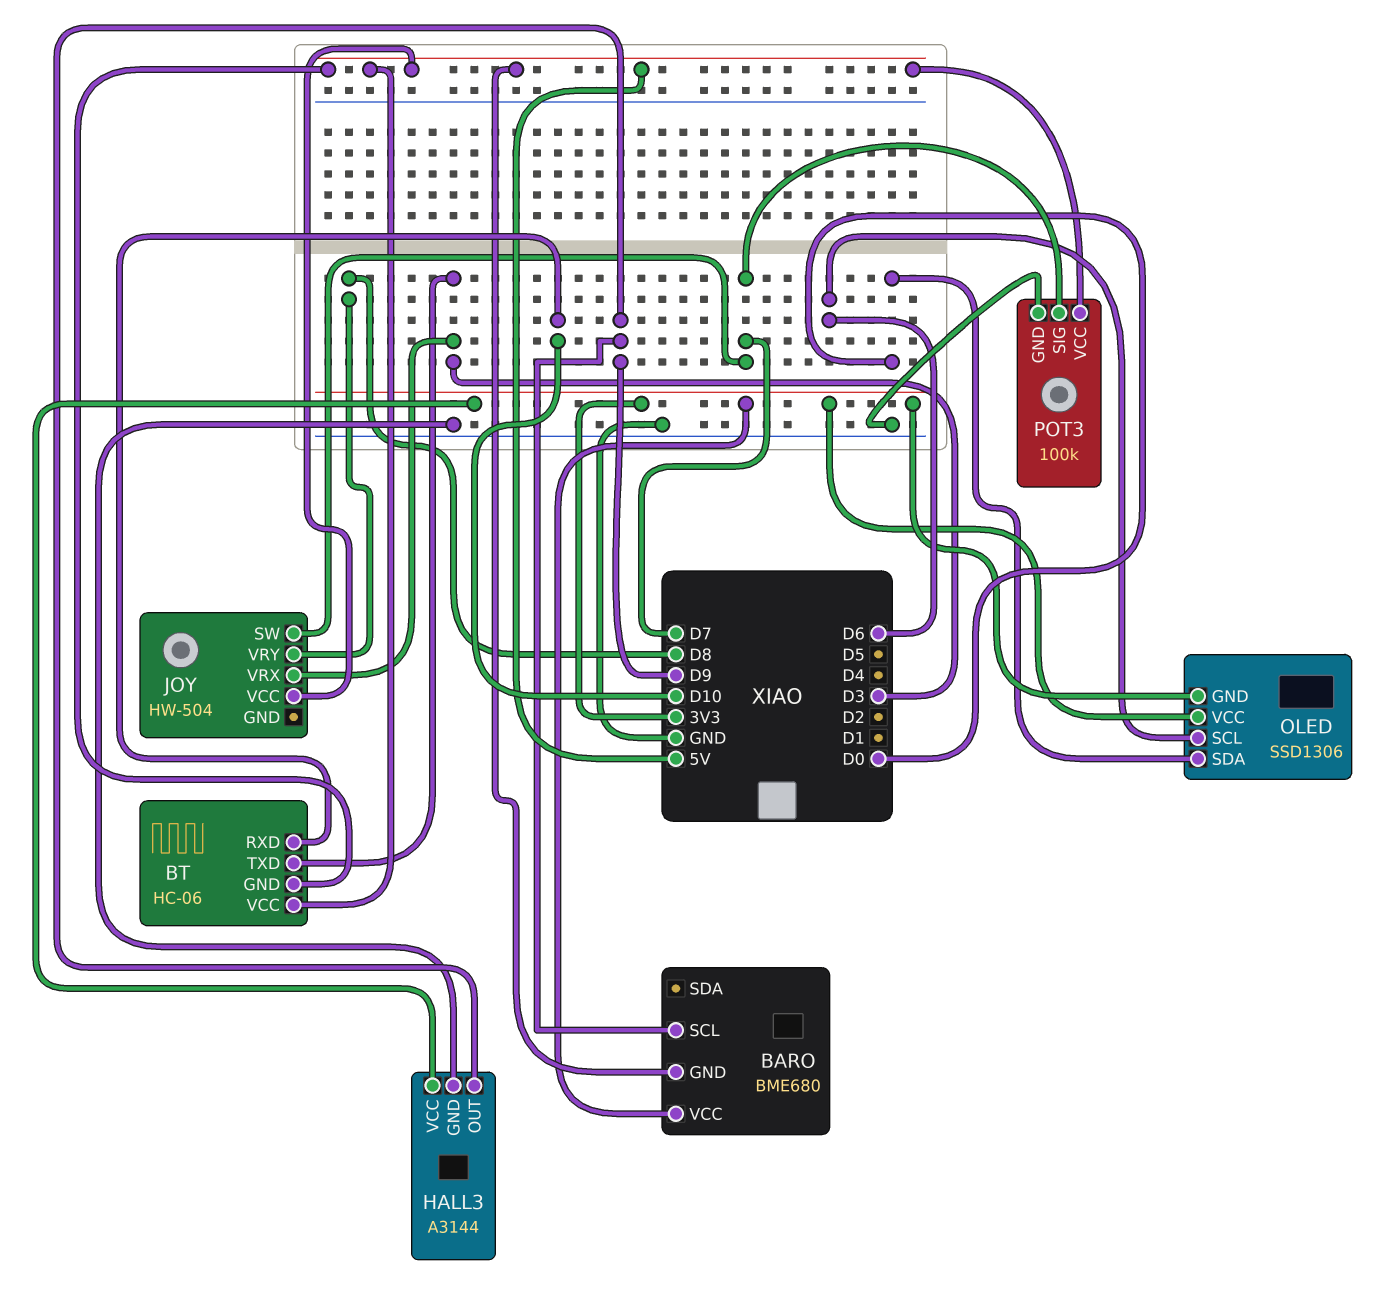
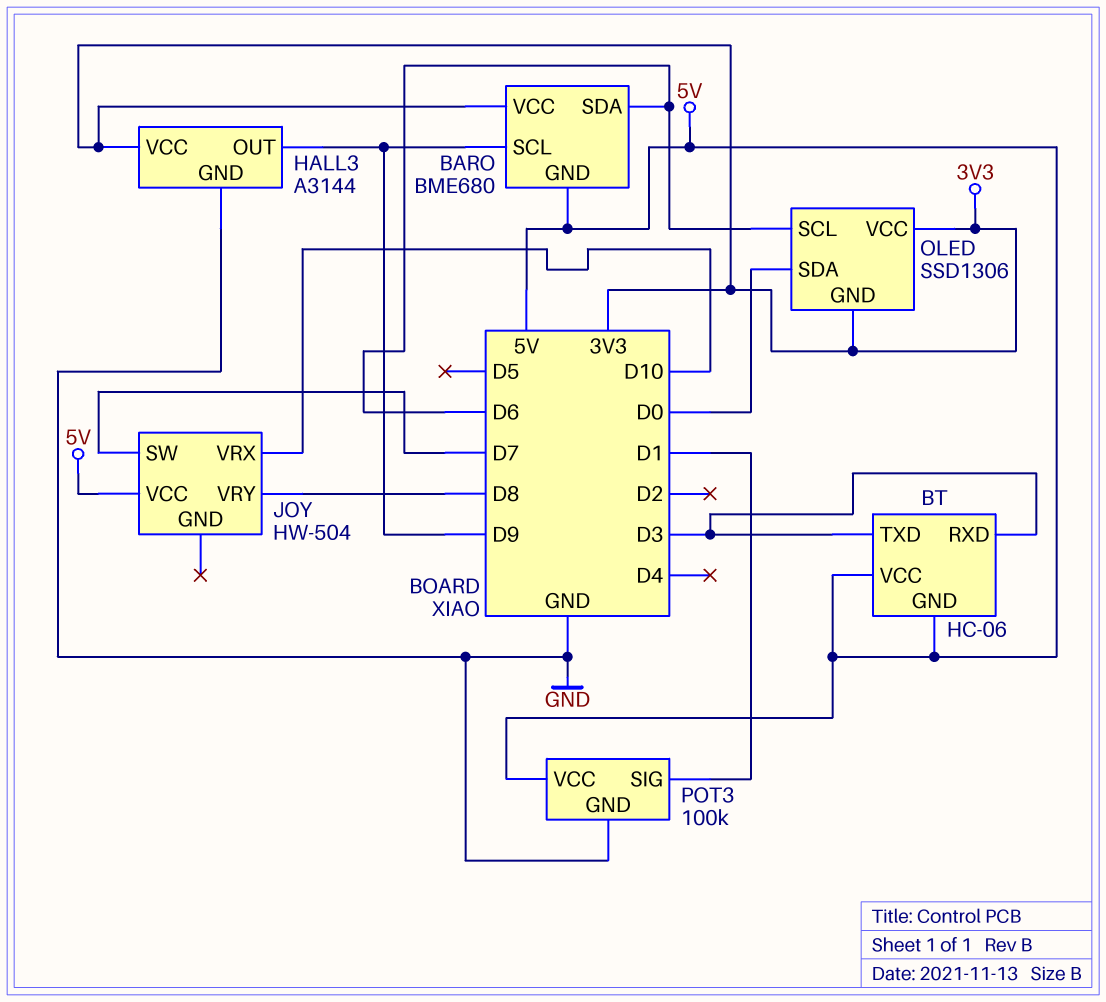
BARO pin SDA: none -> D6
BT pin RXD: D10 -> D3
JOY pin VRX: D3 -> D10
POT3 pin SIG: D7 -> D1

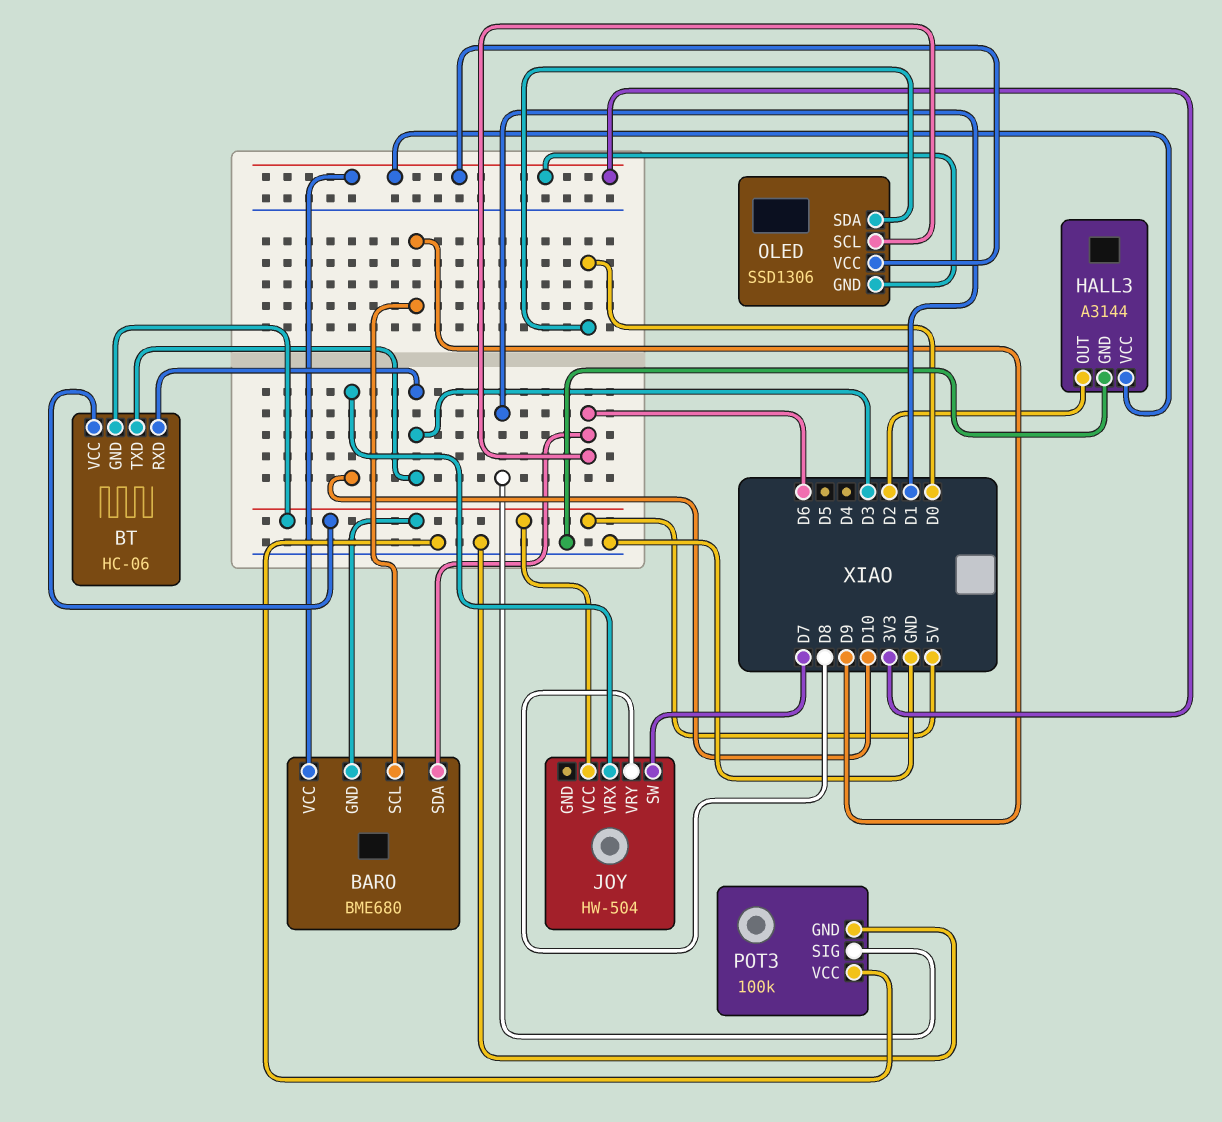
HALL3 pin OUT: D9 -> D2
POT3 pin VCC: 5V -> GND

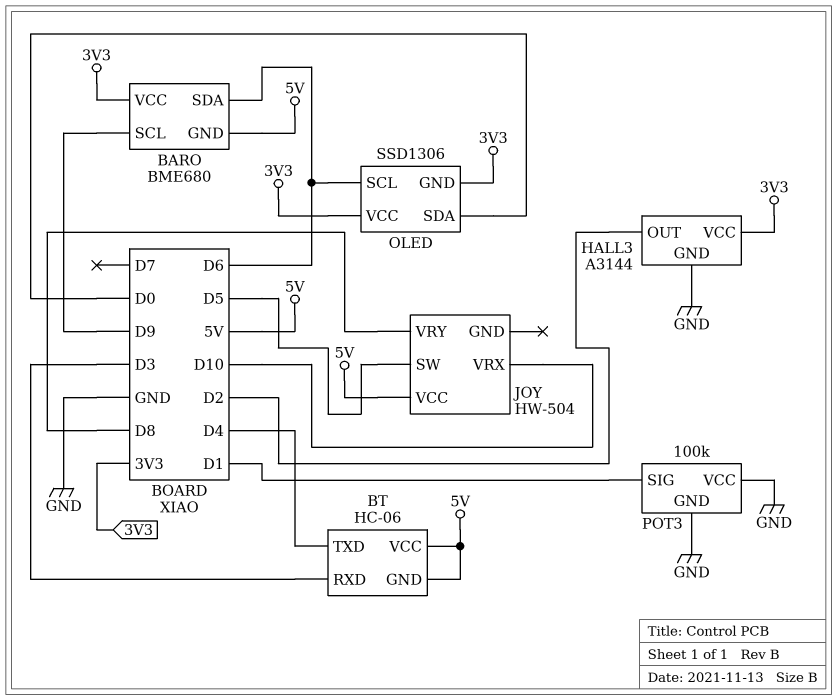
BT pin TXD: D3 -> D4
JOY pin SW: D7 -> D5

